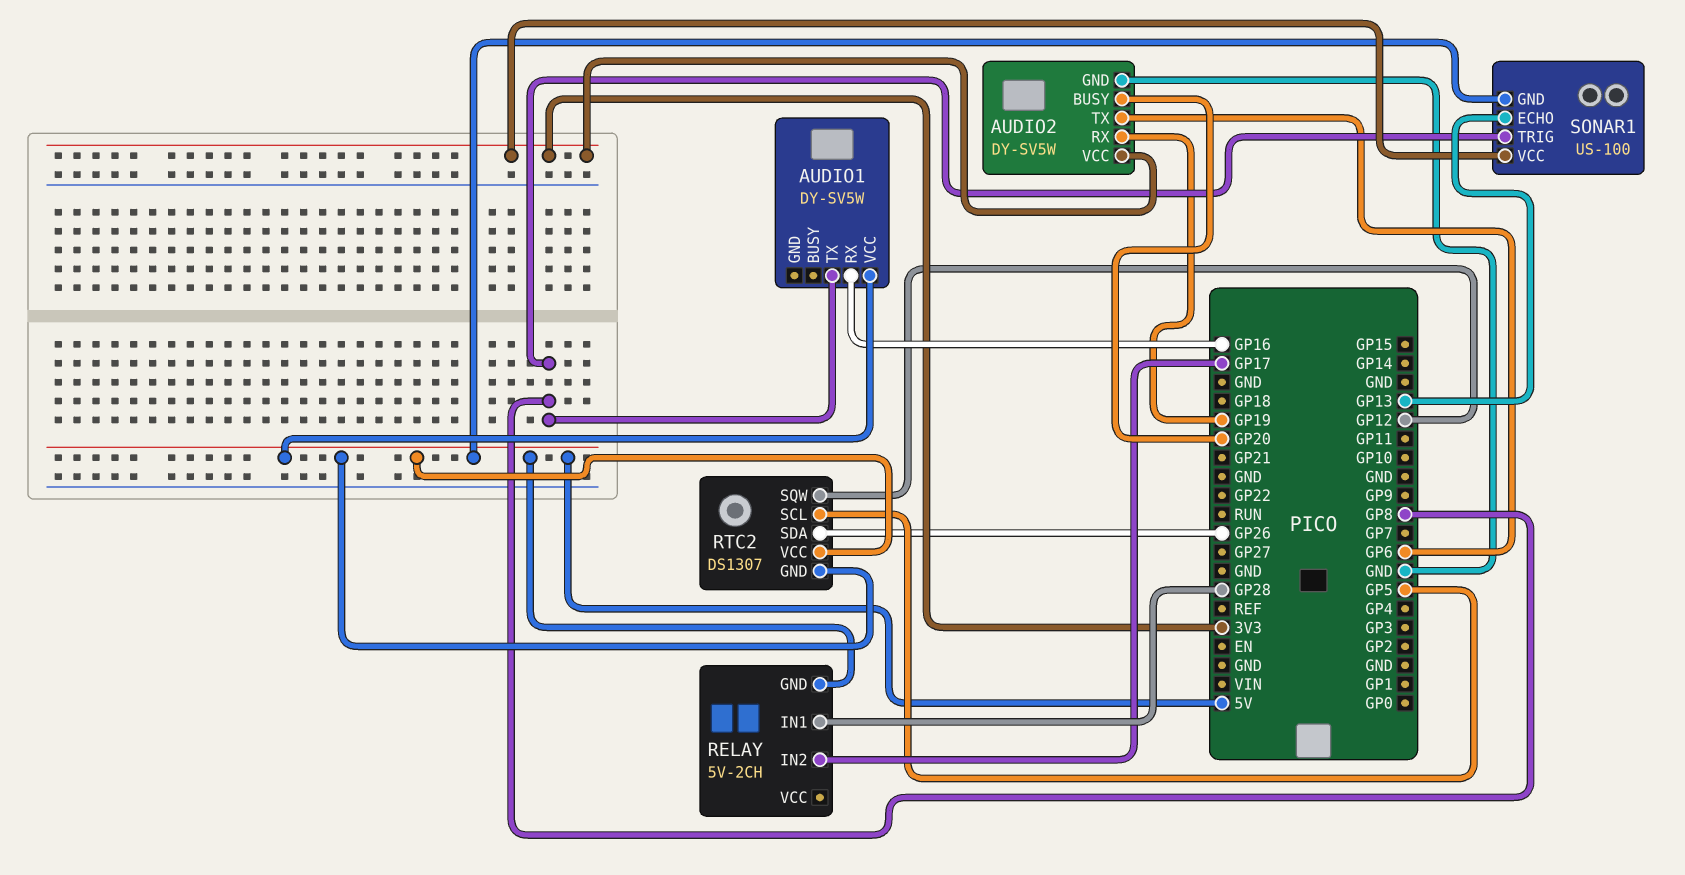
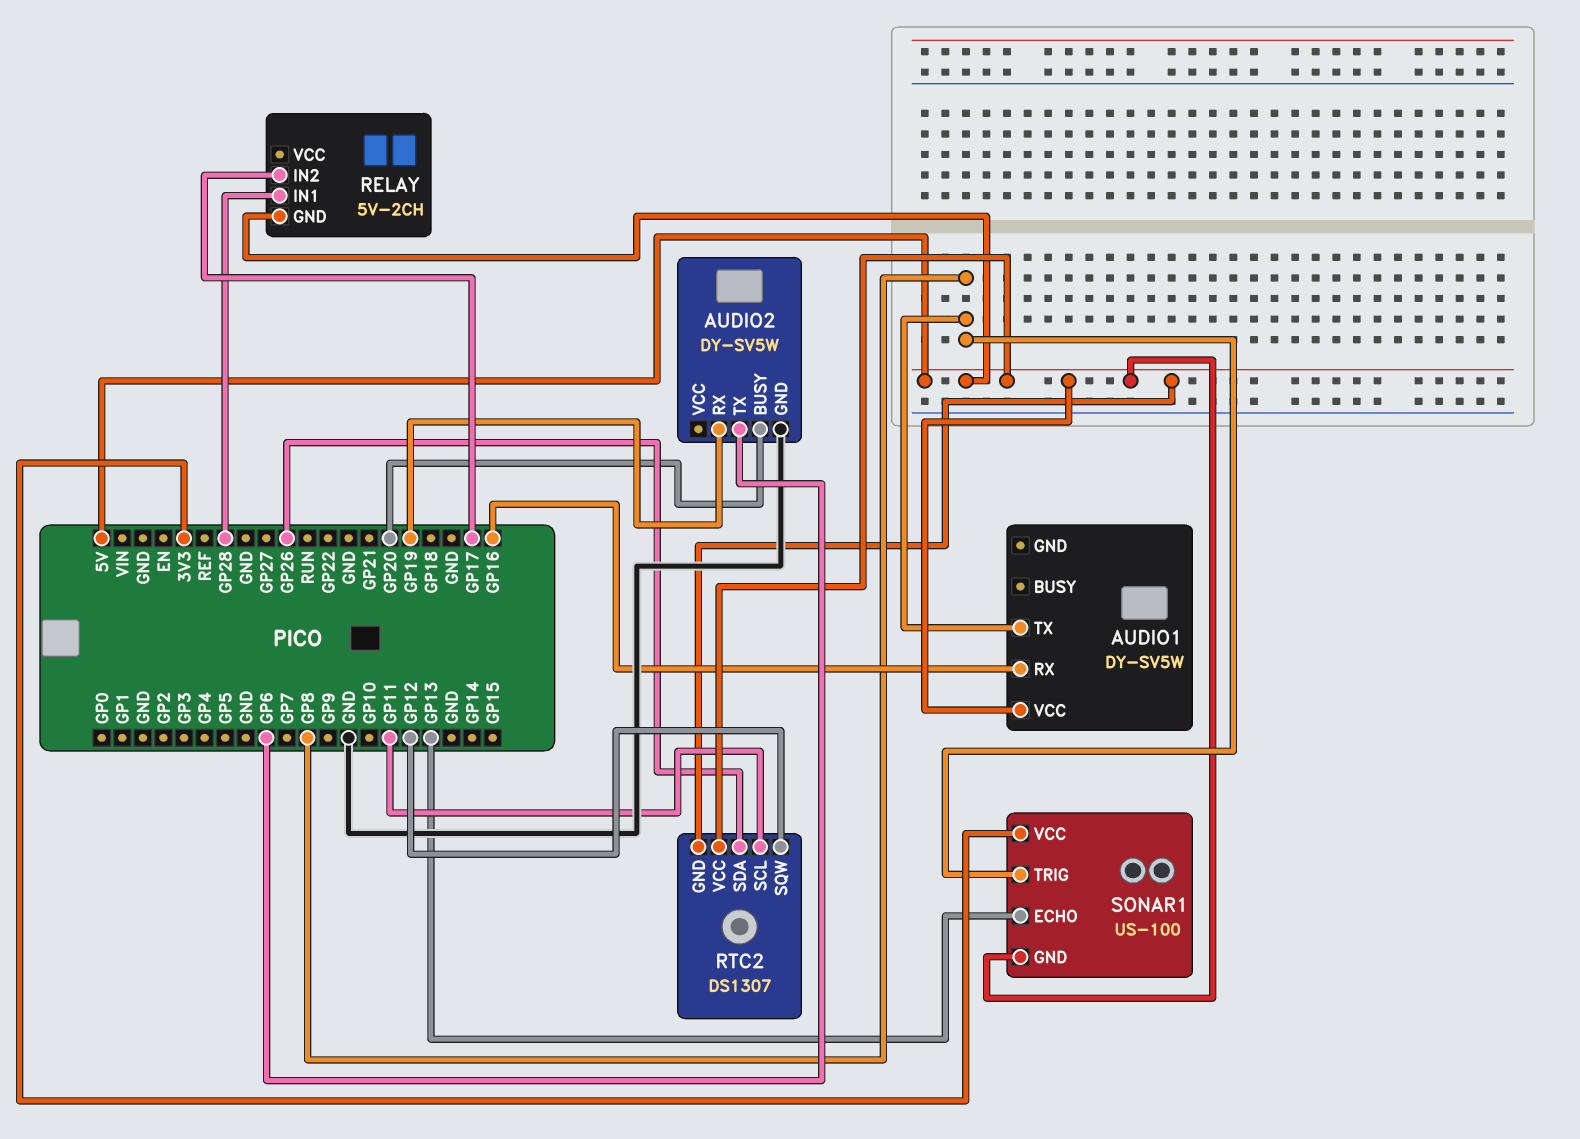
AUDIO2 pin VCC: 3V3 -> none
RTC2 pin SCL: GP5 -> GP11

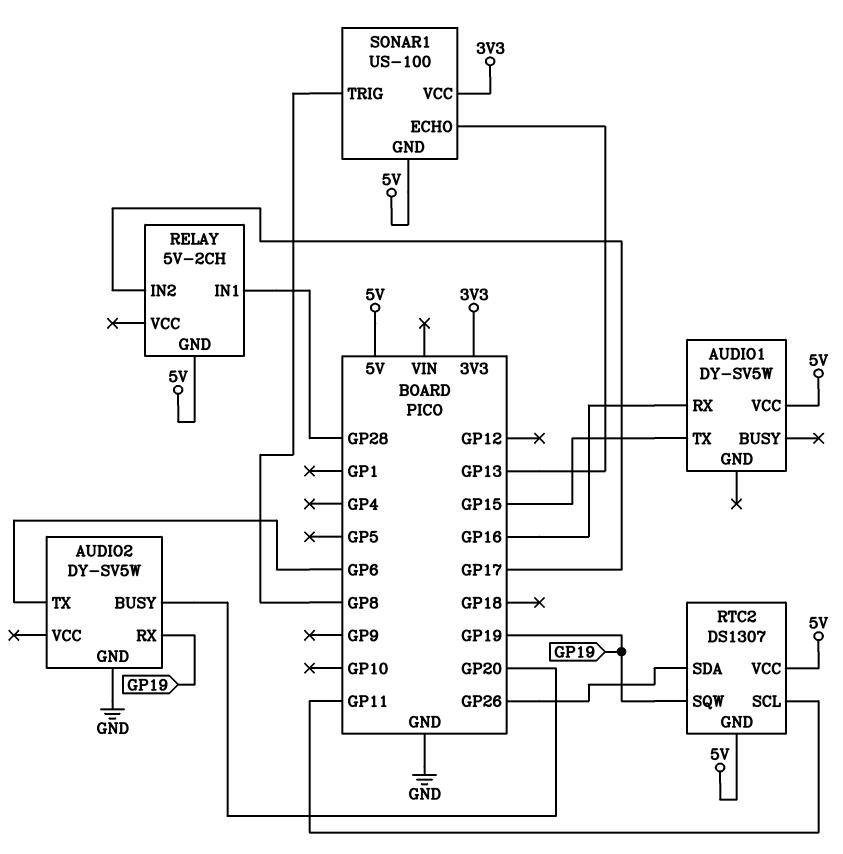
AUDIO1 pin TX: GP8 -> GP15
RTC2 pin SQW: GP12 -> GP19

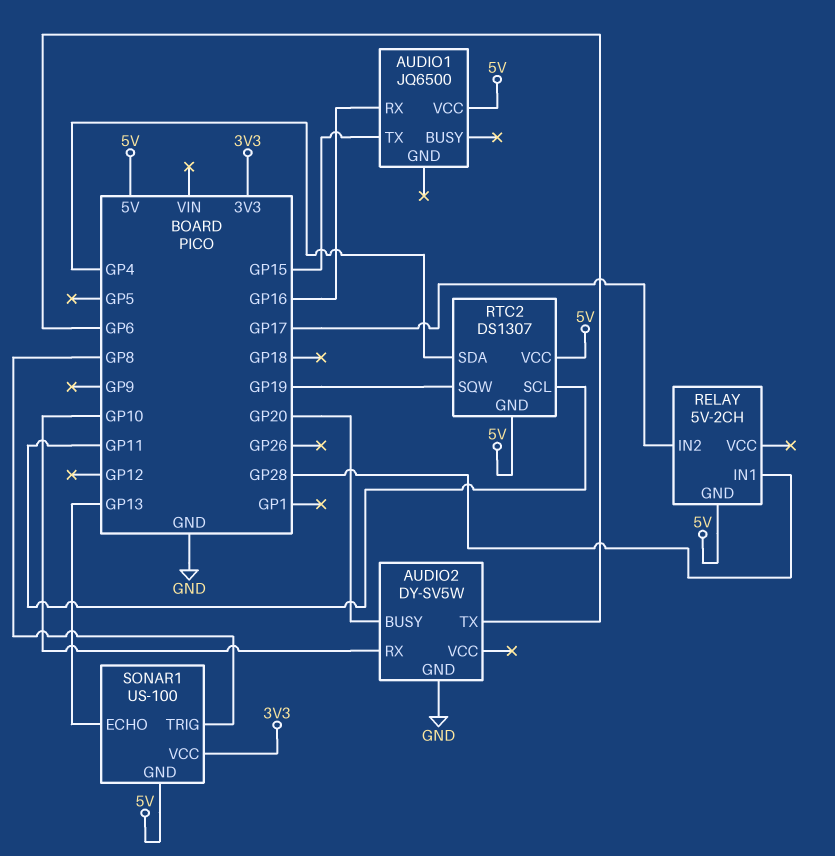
AUDIO1: DY-SV5W -> JQ6500
AUDIO2 pin RX: GP19 -> GP10
RTC2 pin SDA: GP26 -> GP4

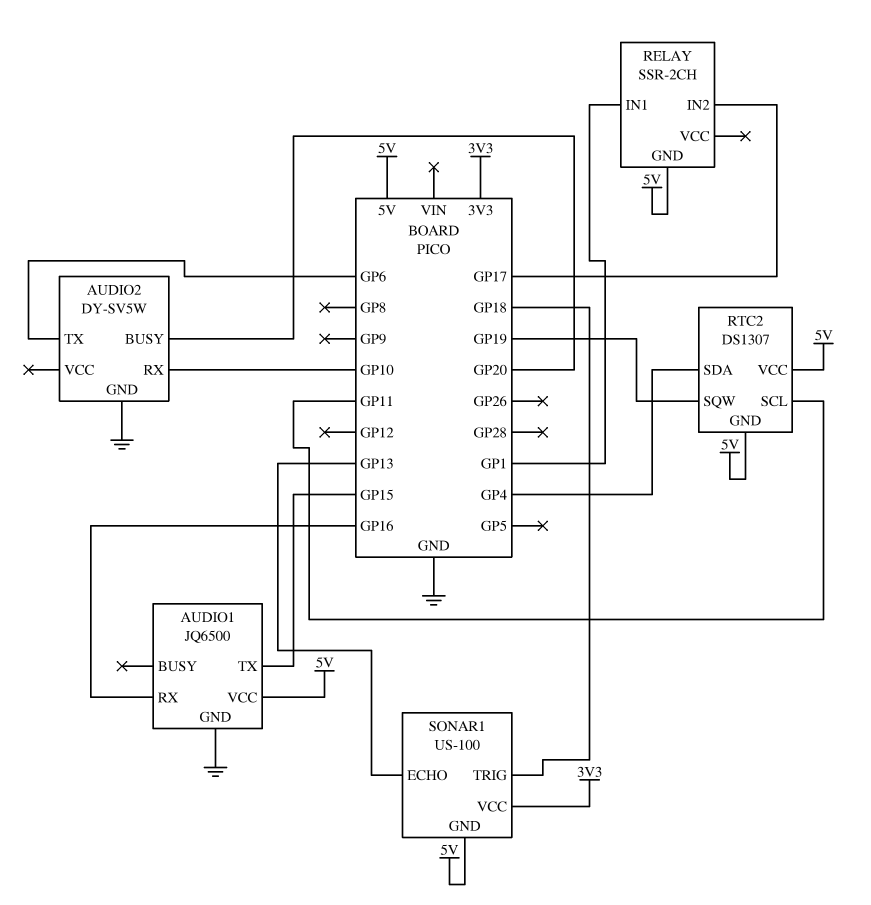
AUDIO1 pin GND: none -> GND
RELAY: 5V-2CH -> SSR-2CH
RELAY pin IN1: GP28 -> GP1
SONAR1 pin TRIG: GP8 -> GP18

